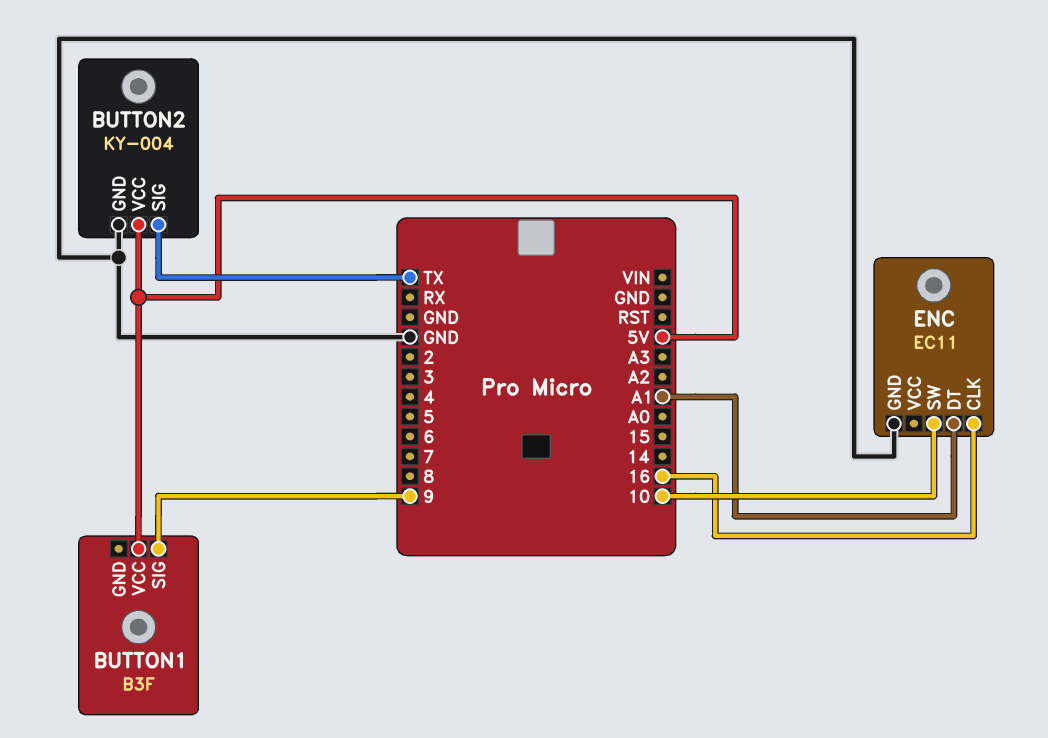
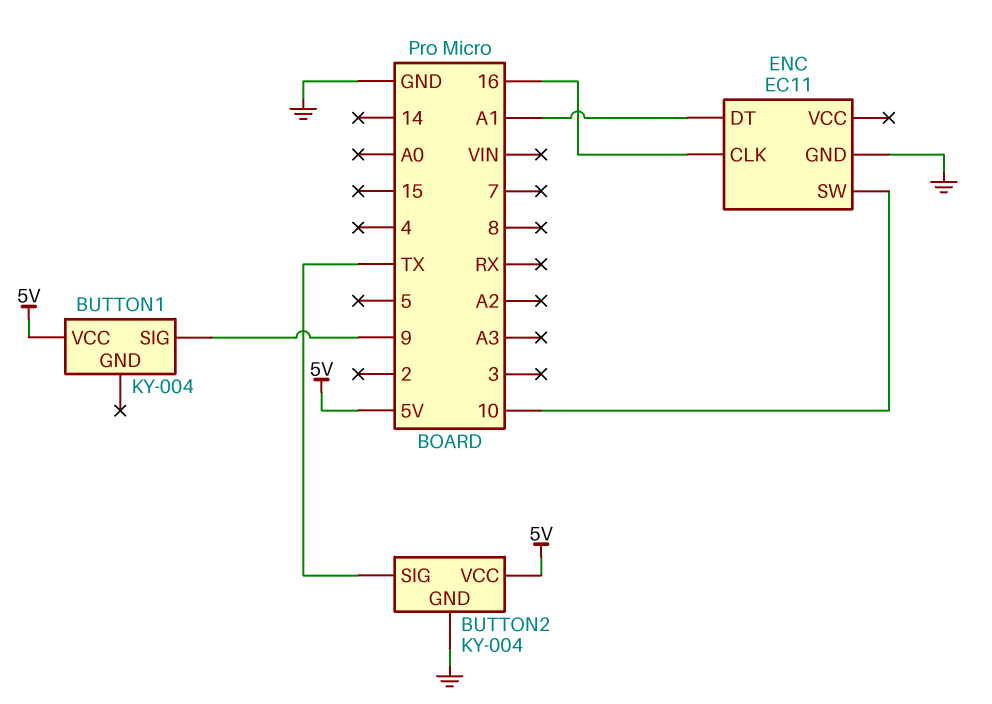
BUTTON1: B3F -> KY-004

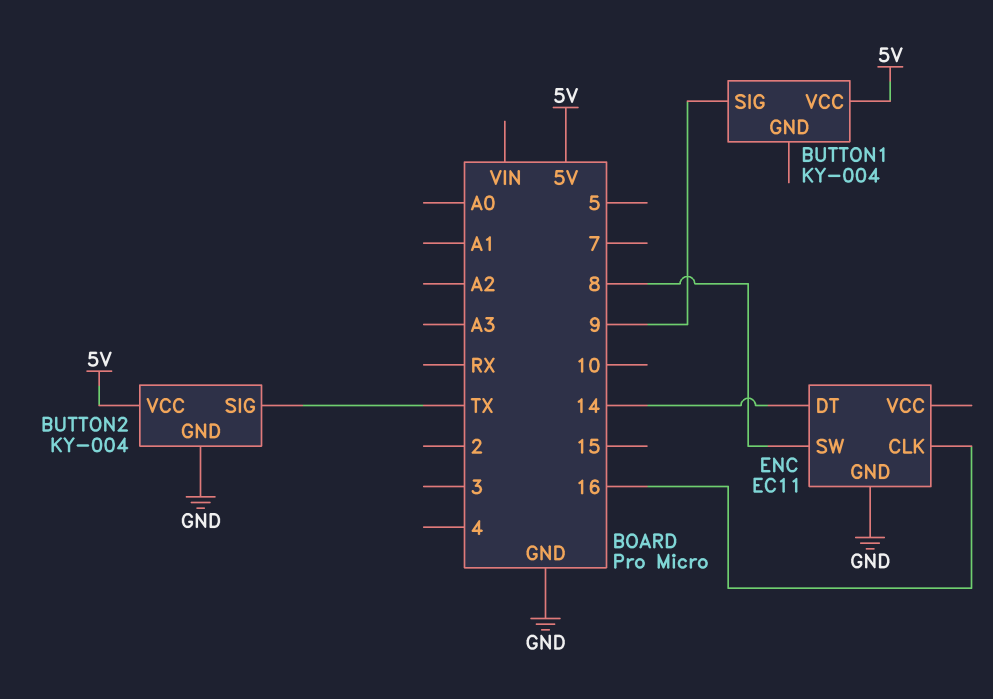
ENC pin DT: A1 -> 14
ENC pin SW: 10 -> 8

